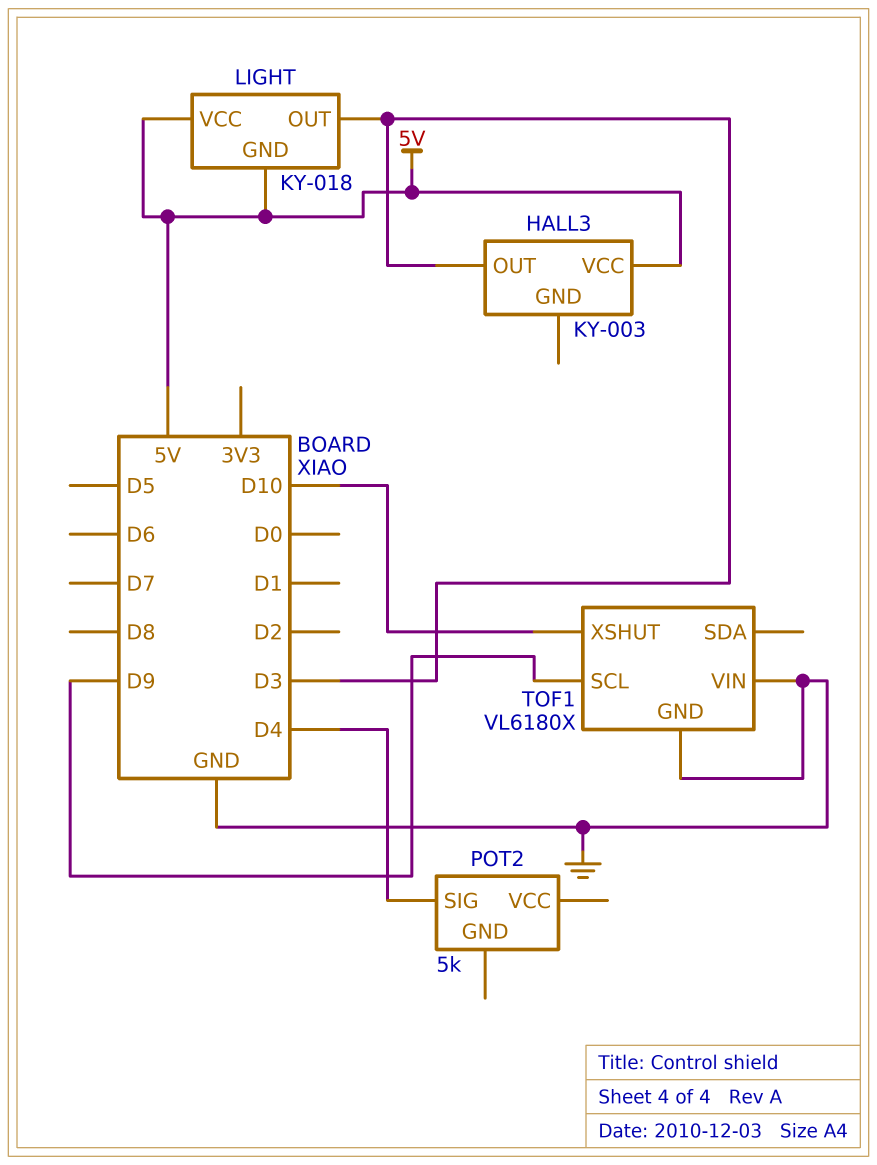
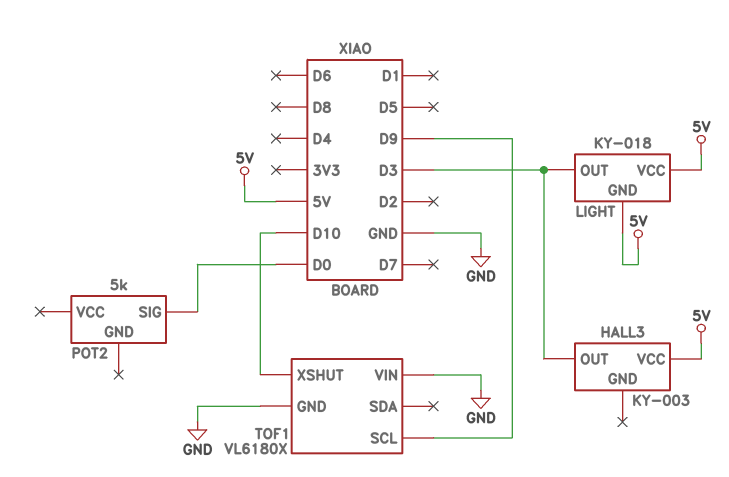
POT2 pin SIG: D4 -> D0

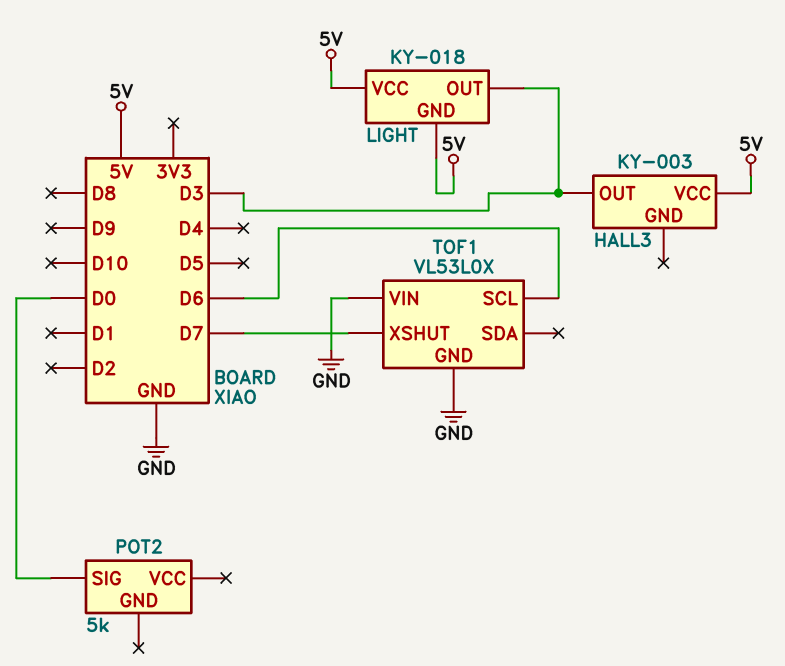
TOF1: VL6180X -> VL53L0X
TOF1 pin SCL: D9 -> D6
TOF1 pin XSHUT: D10 -> D7

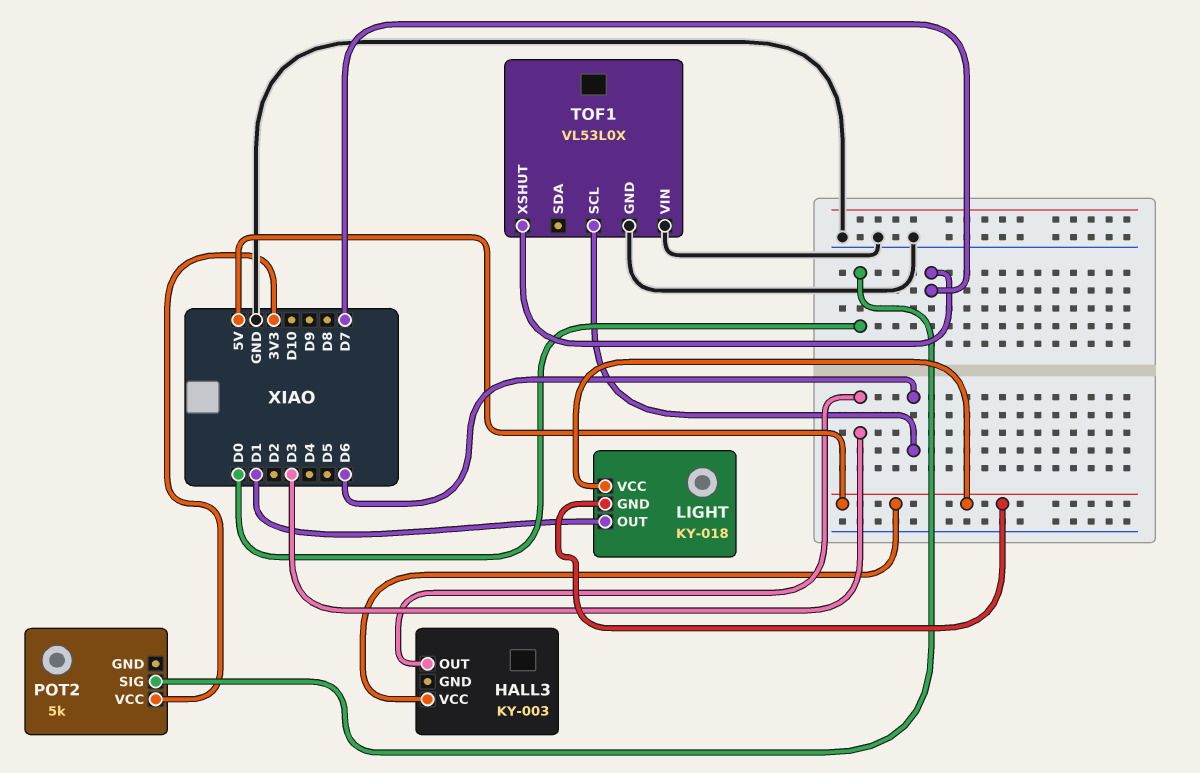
LIGHT pin OUT: D3 -> D1
POT2 pin VCC: none -> 3V3

